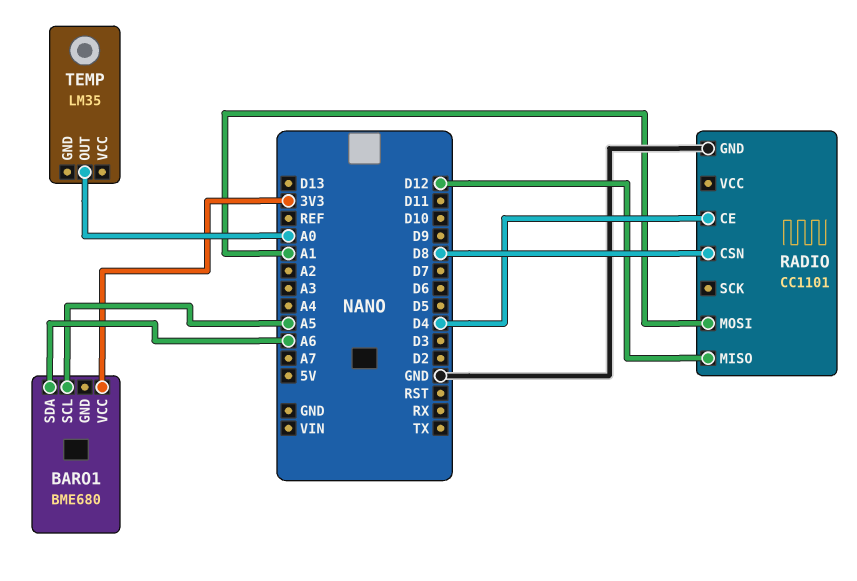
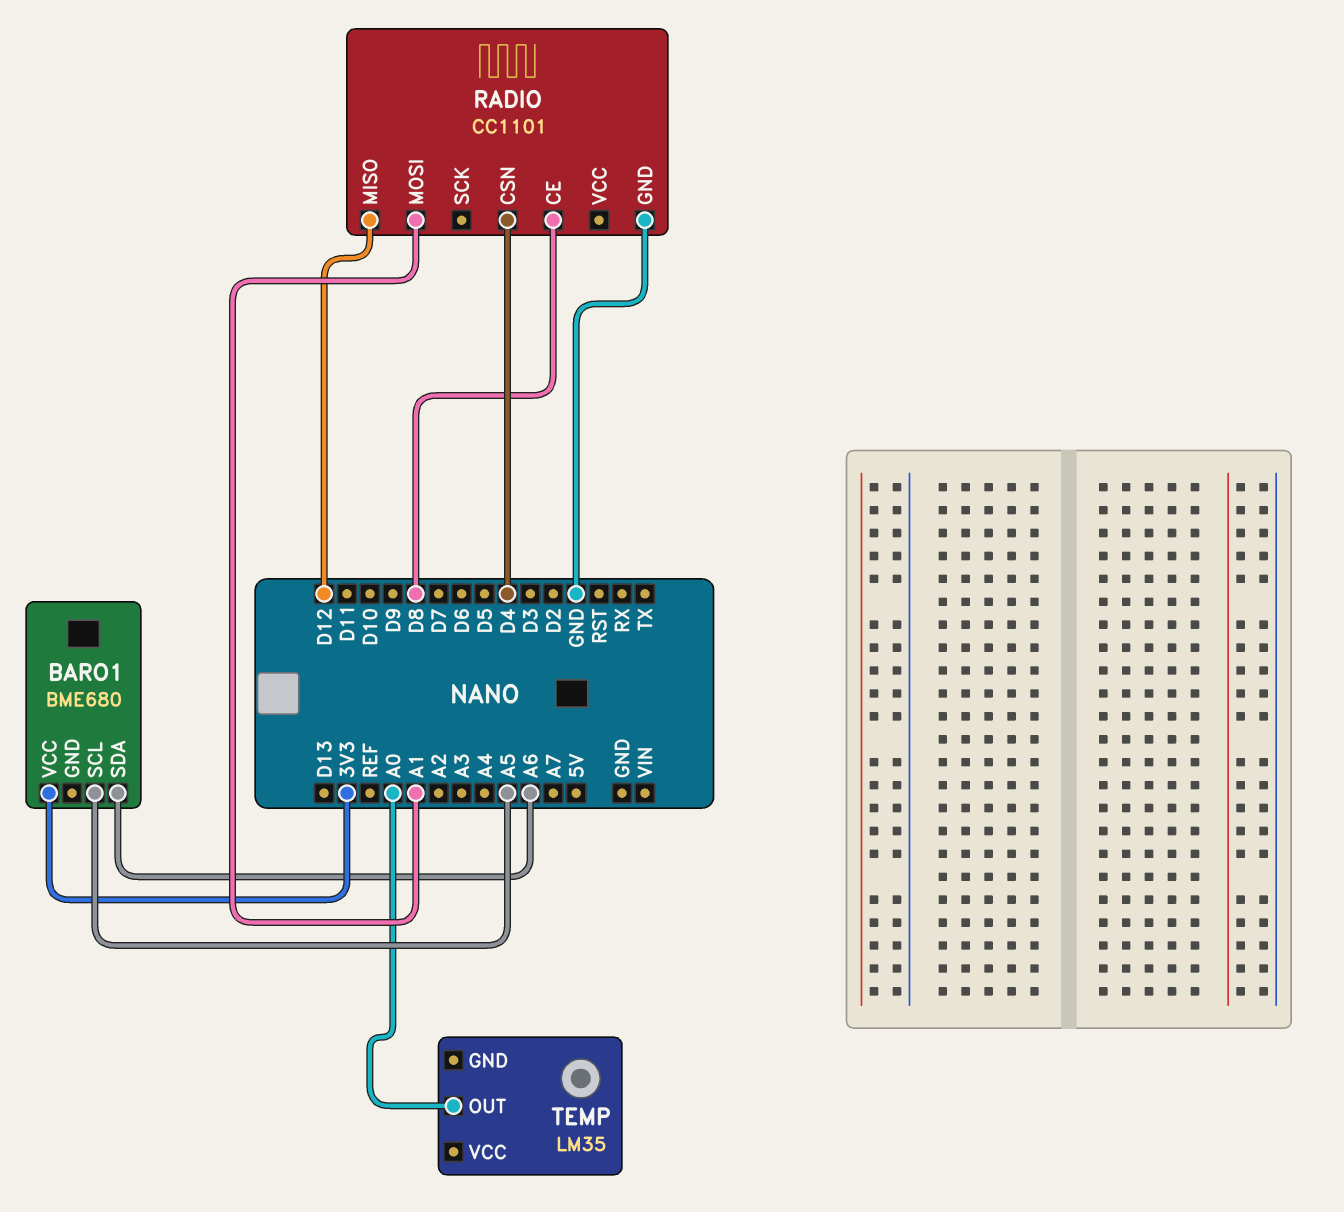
RADIO pin CE: D4 -> D8
RADIO pin CSN: D8 -> D4

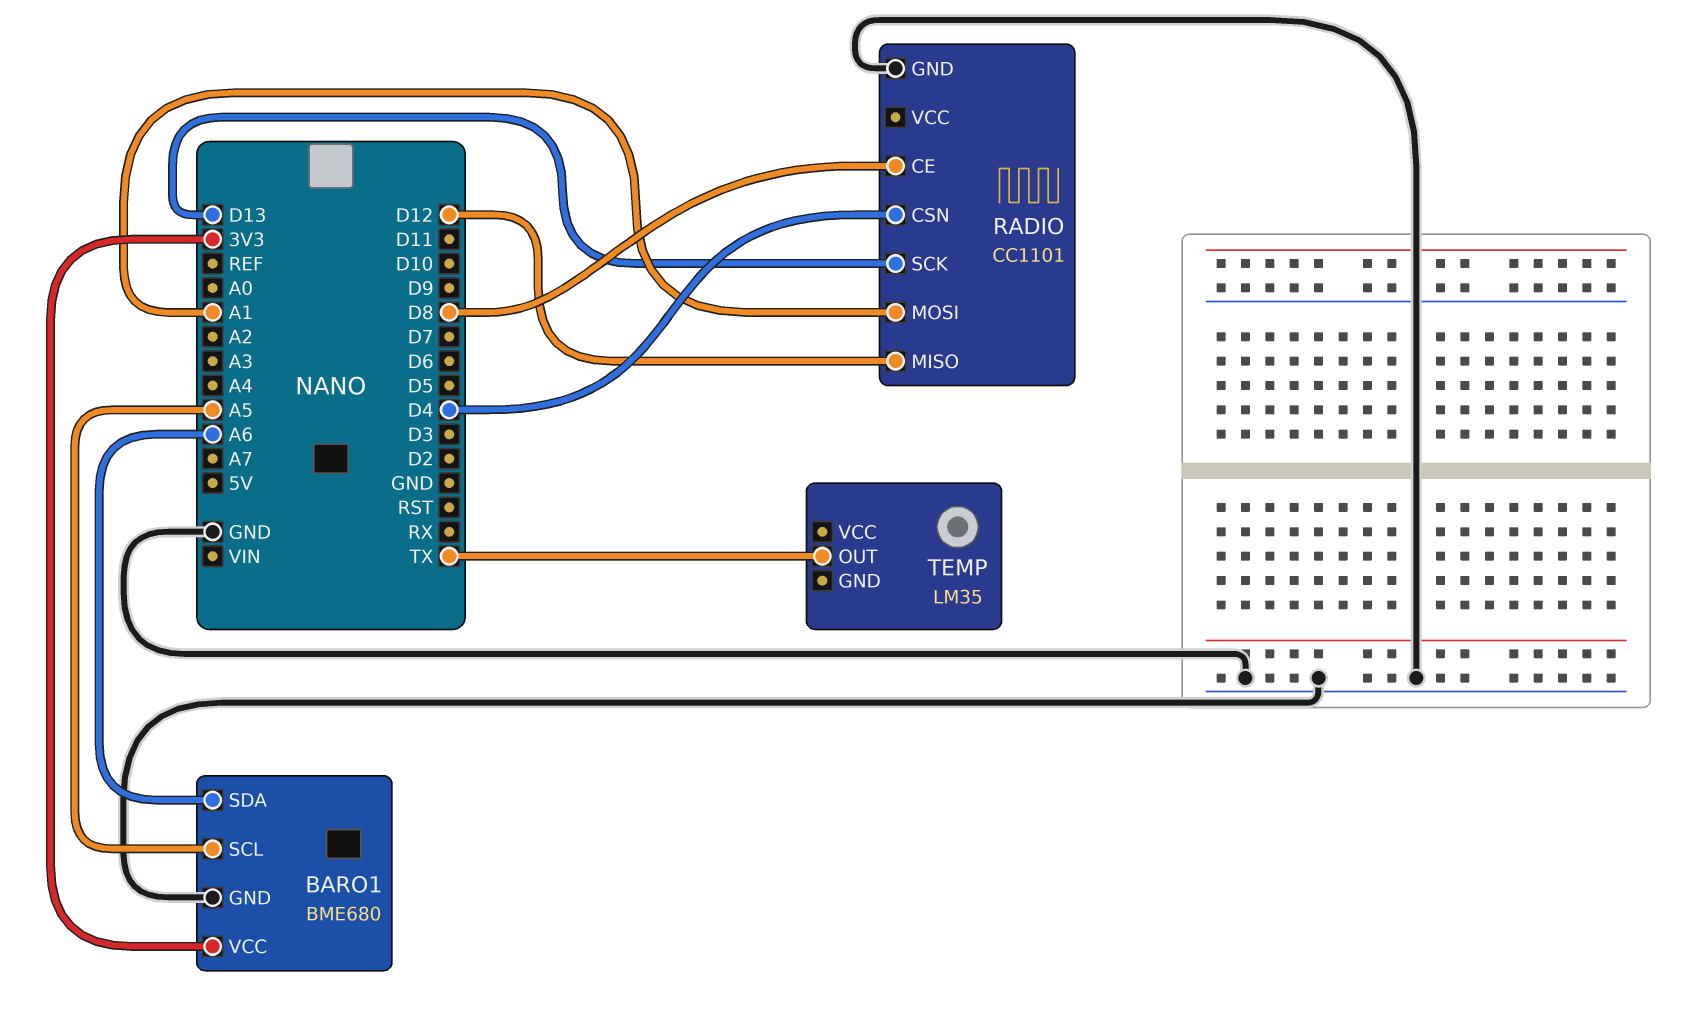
BARO1 pin GND: none -> GND
RADIO pin SCK: none -> D13
TEMP pin OUT: A0 -> TX

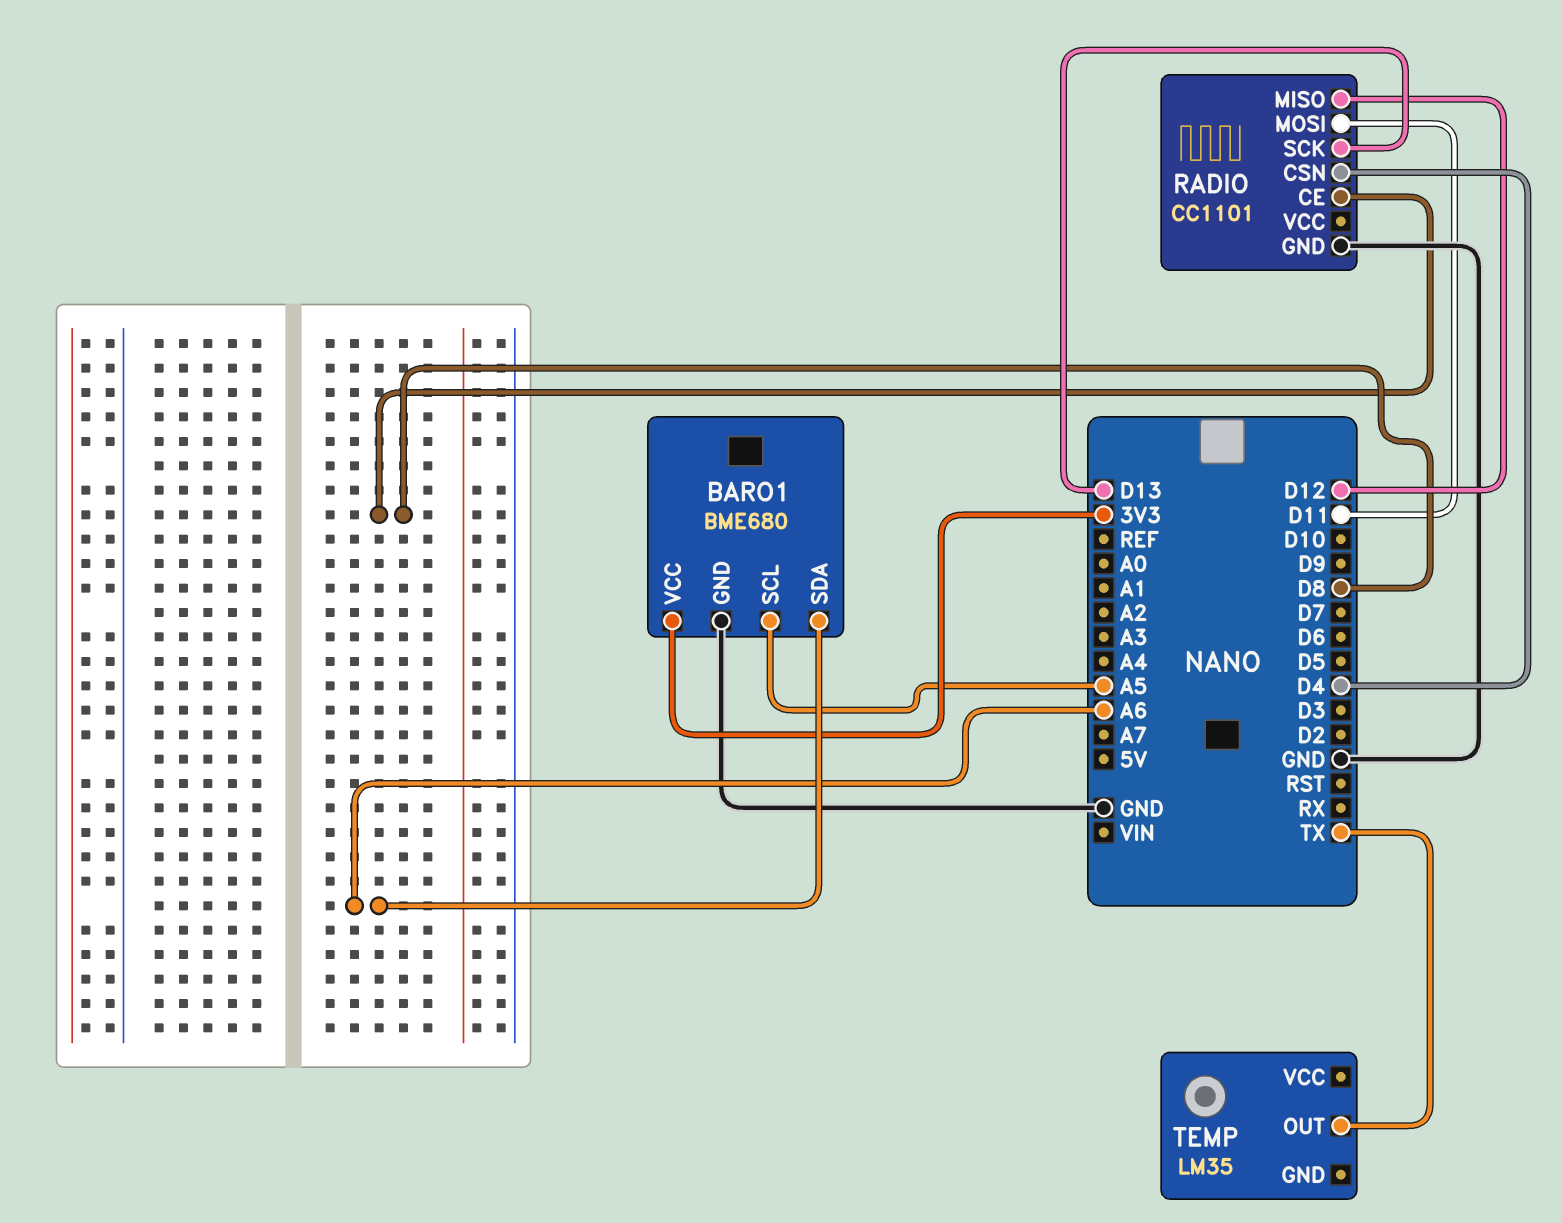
RADIO pin MOSI: A1 -> D11

